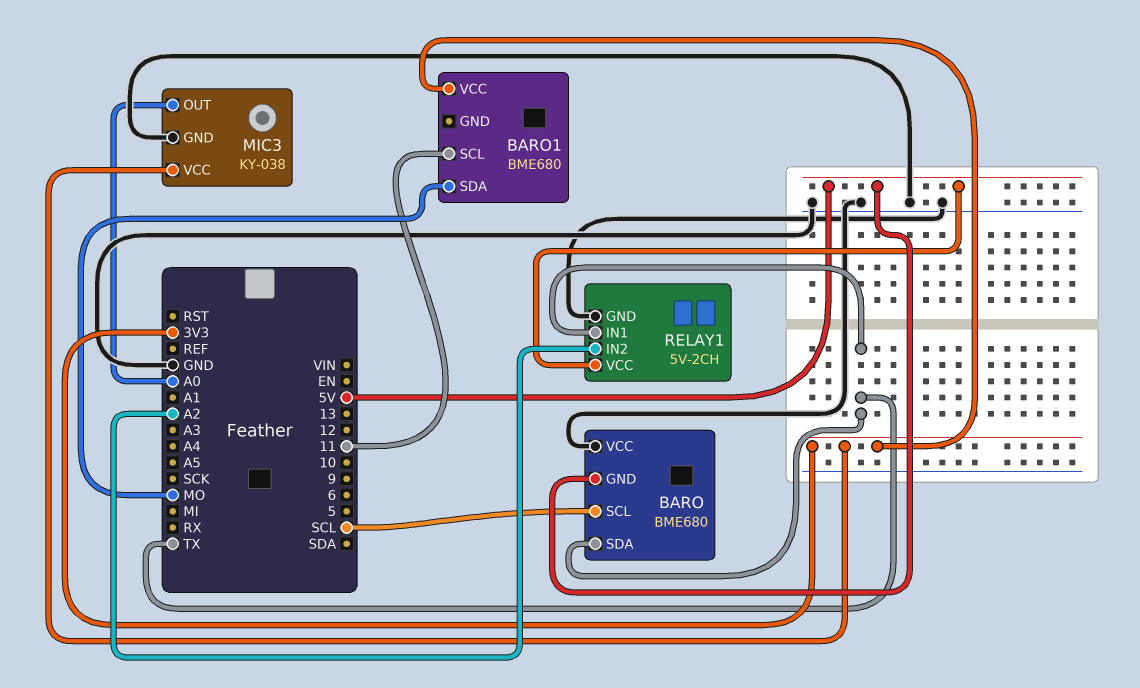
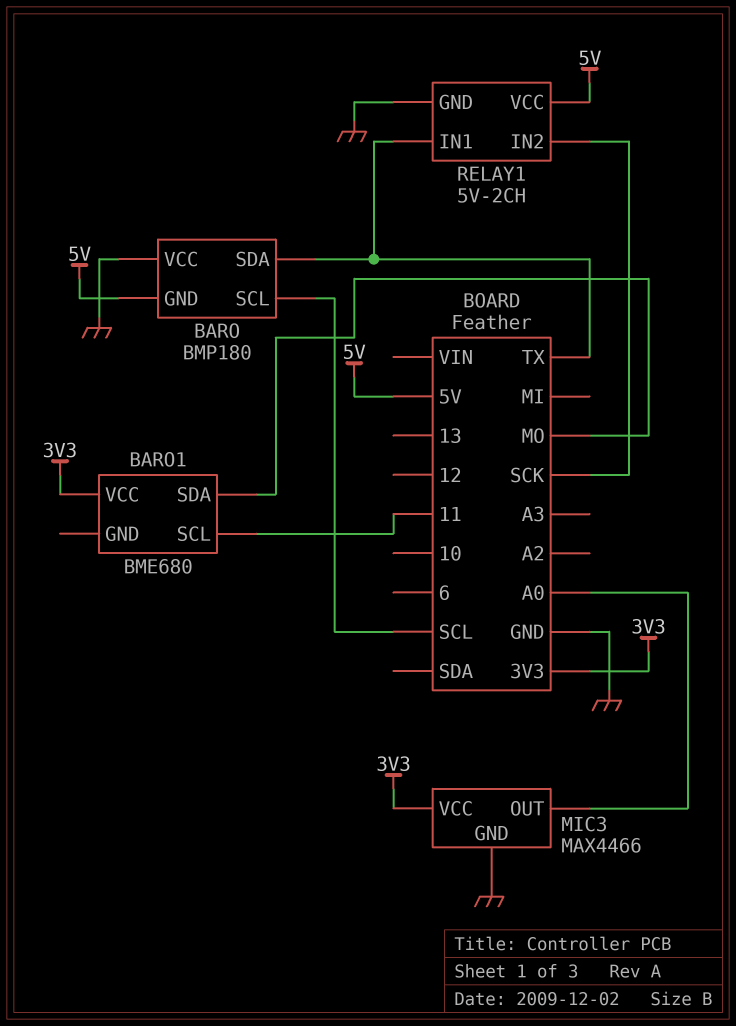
BARO: BME680 -> BMP180
MIC3: KY-038 -> MAX4466
RELAY1 pin IN2: A2 -> SCK

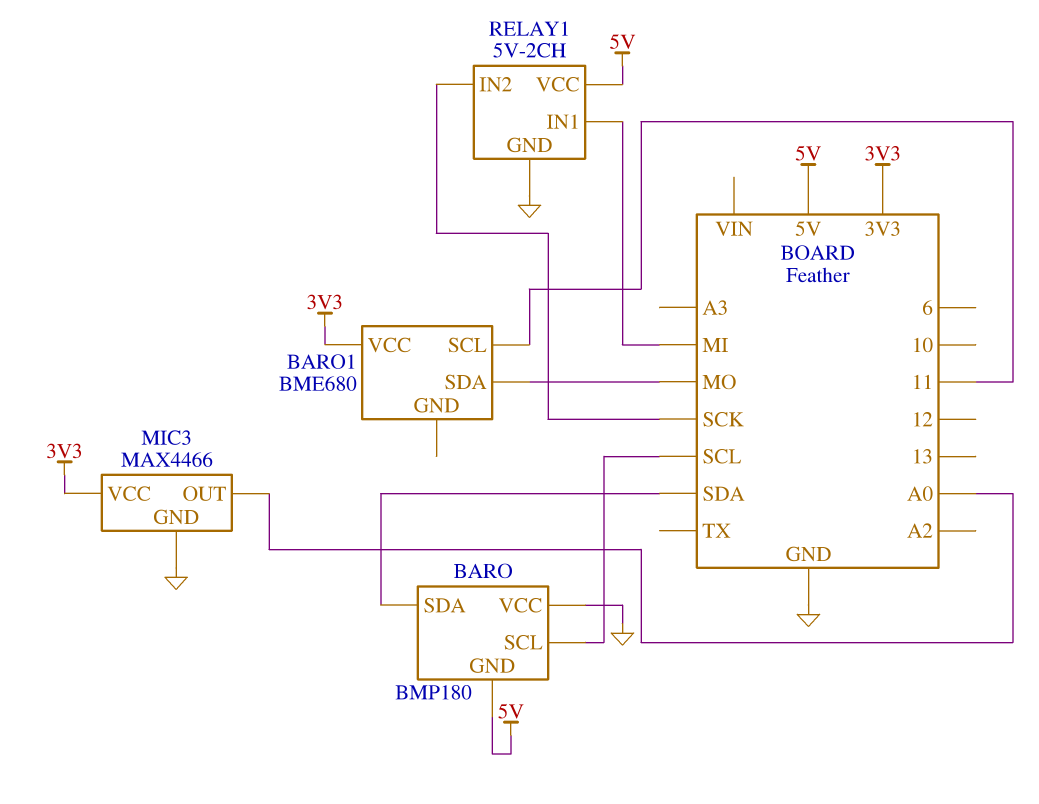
BARO pin SDA: TX -> SDA
RELAY1 pin IN1: TX -> MI

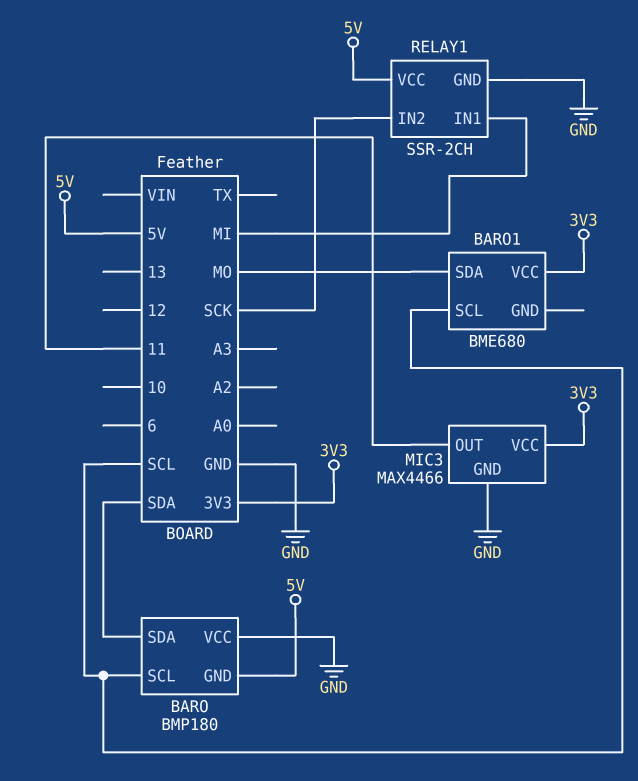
BARO1 pin SCL: 11 -> SCL
MIC3 pin OUT: A0 -> 11
RELAY1: 5V-2CH -> SSR-2CH

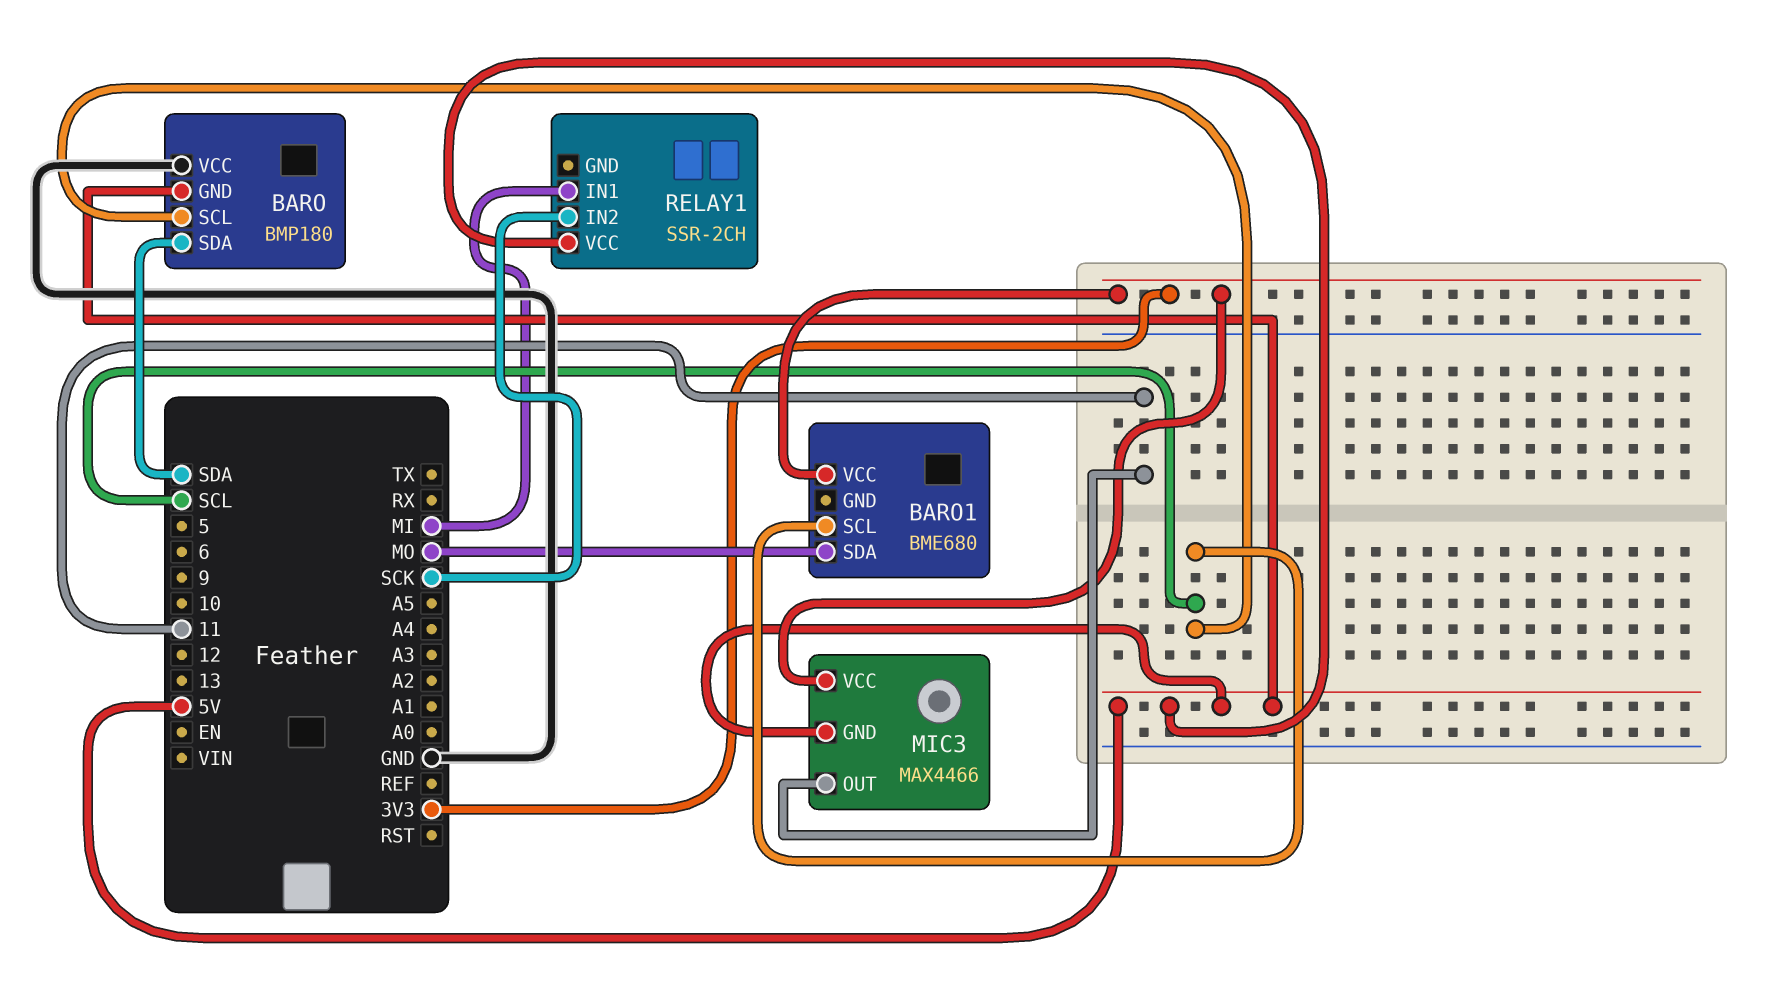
MIC3 pin GND: GND -> 5V
RELAY1 pin GND: GND -> none

